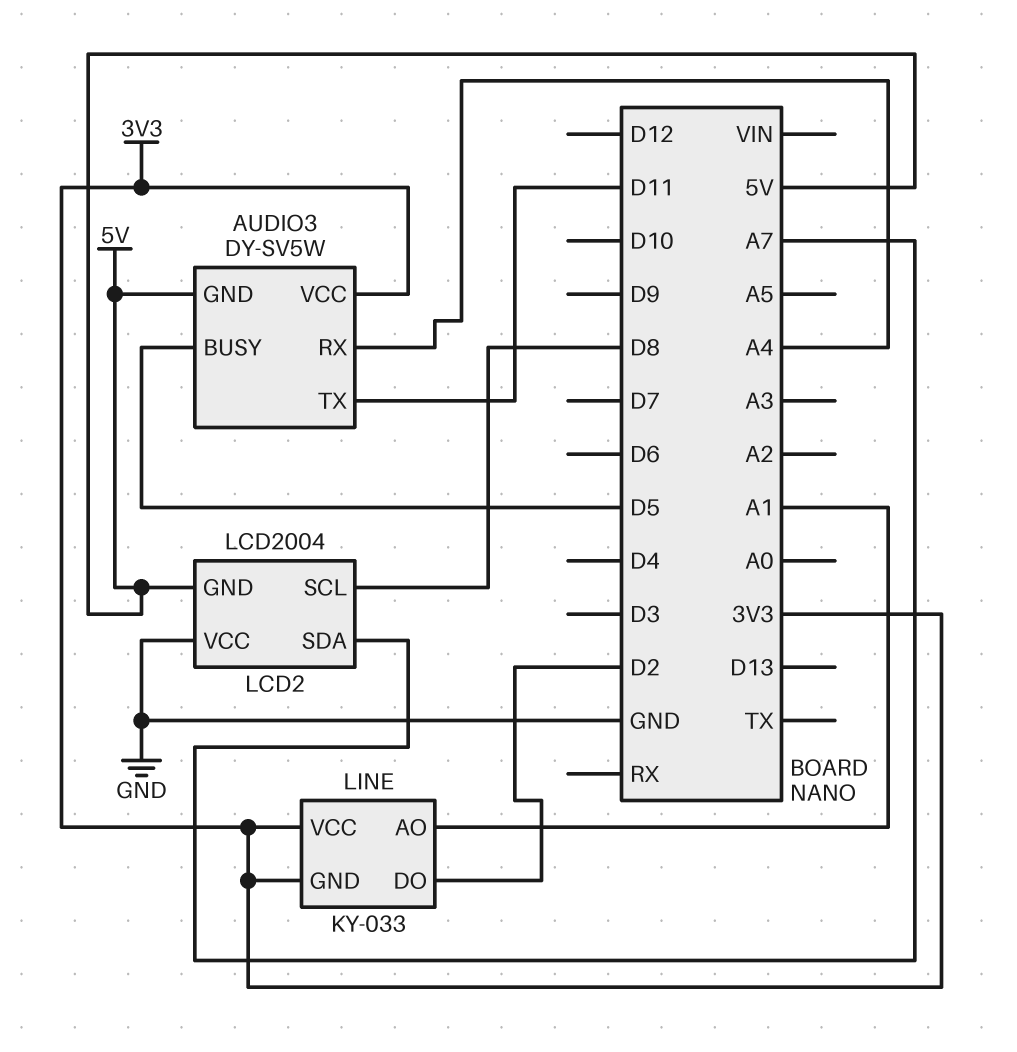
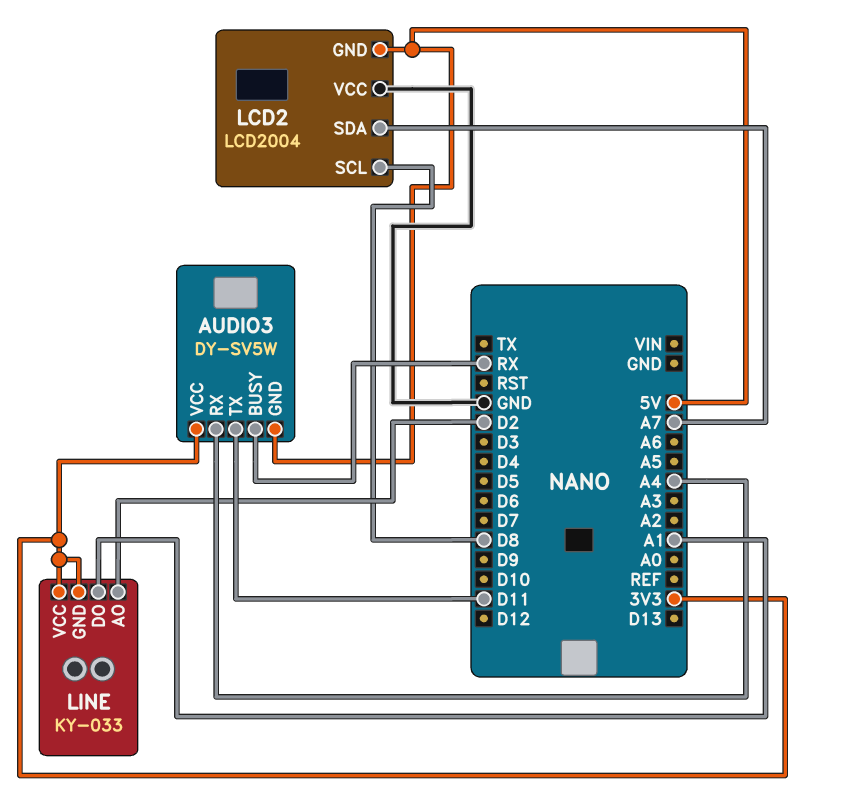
AUDIO3 pin BUSY: D5 -> RX
LINE pin AO: A1 -> D2
LINE pin DO: D2 -> A1

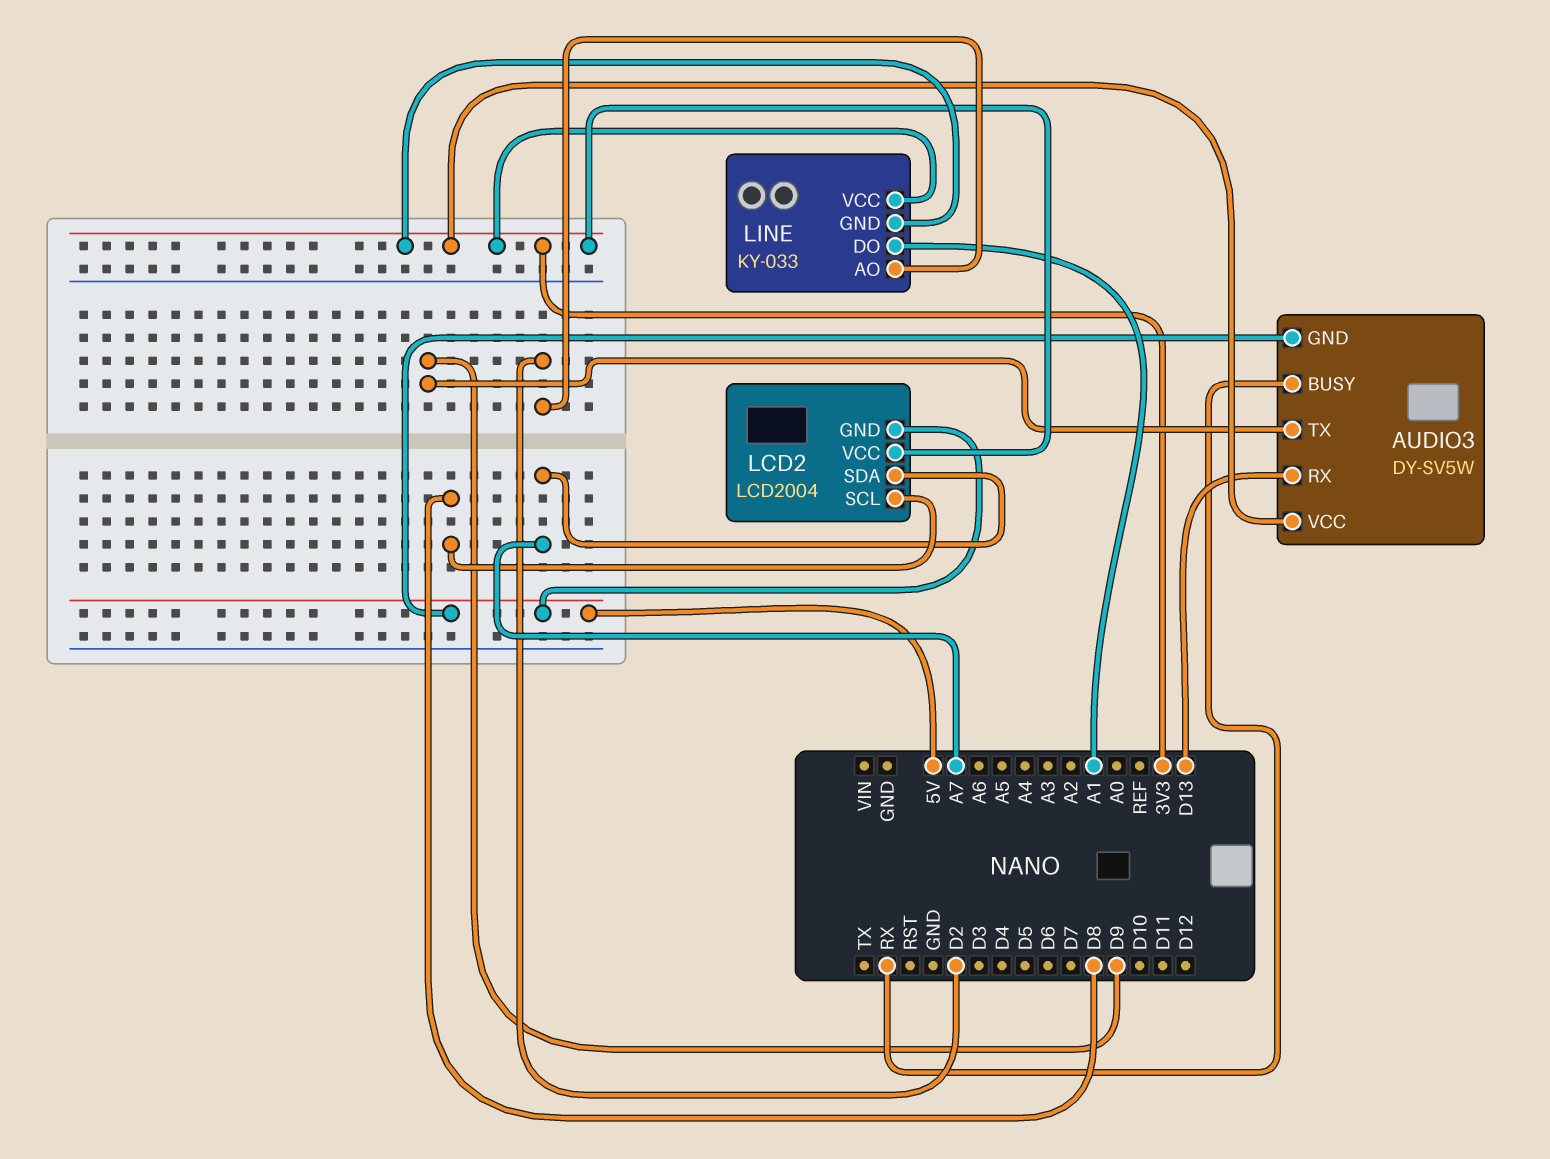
AUDIO3 pin RX: A4 -> D13
AUDIO3 pin TX: D11 -> D9
LCD2 pin VCC: GND -> 3V3

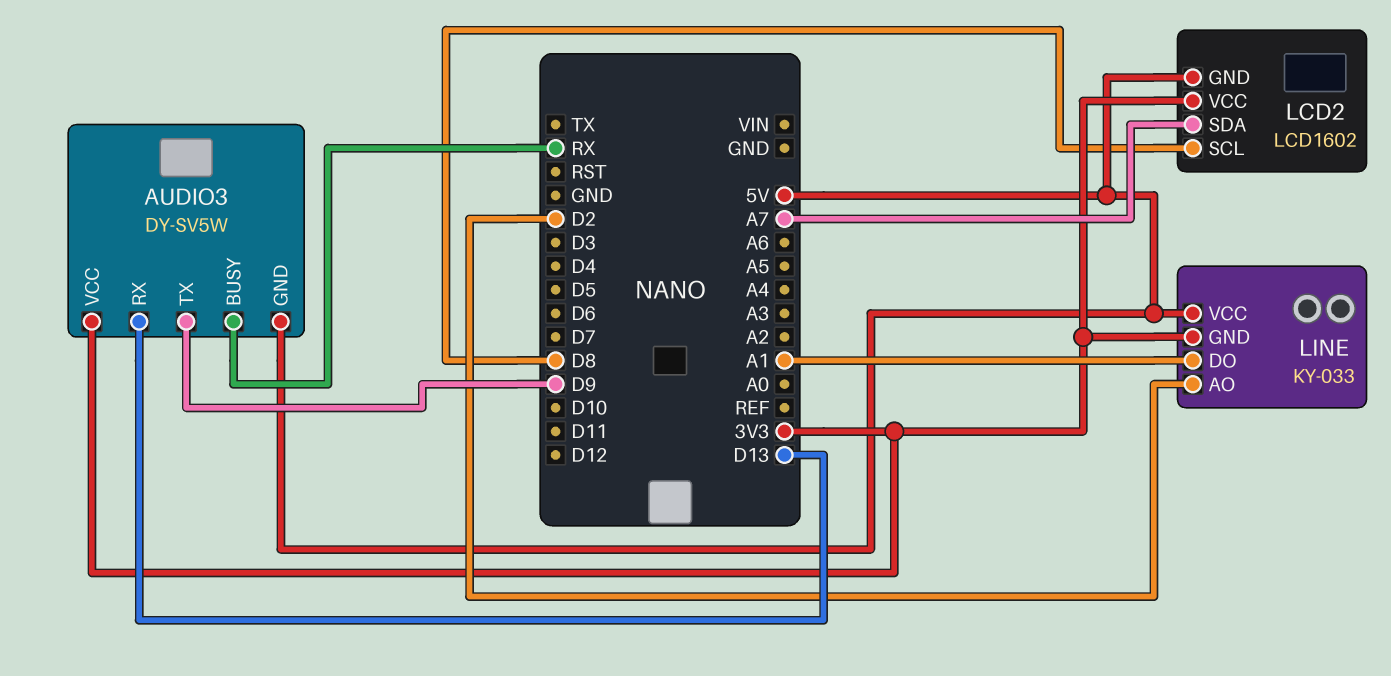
LCD2: LCD2004 -> LCD1602
LINE pin VCC: 3V3 -> 5V

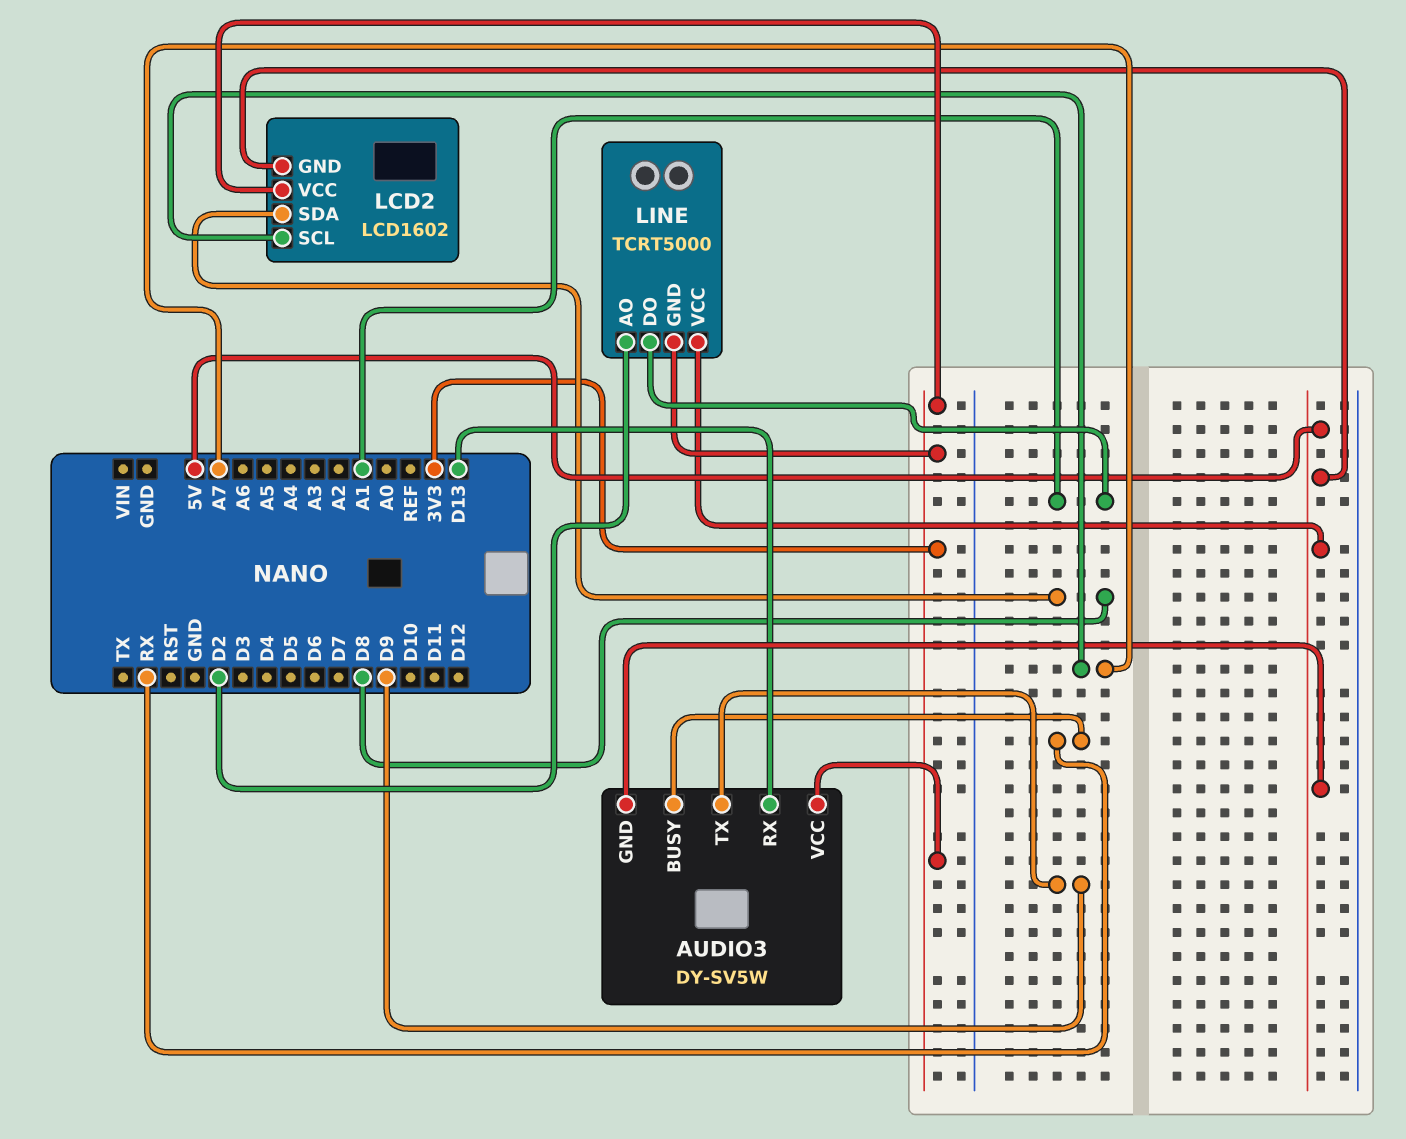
LCD2 pin SCL: D8 -> A7
LCD2 pin SDA: A7 -> D8
LINE: KY-033 -> TCRT5000

